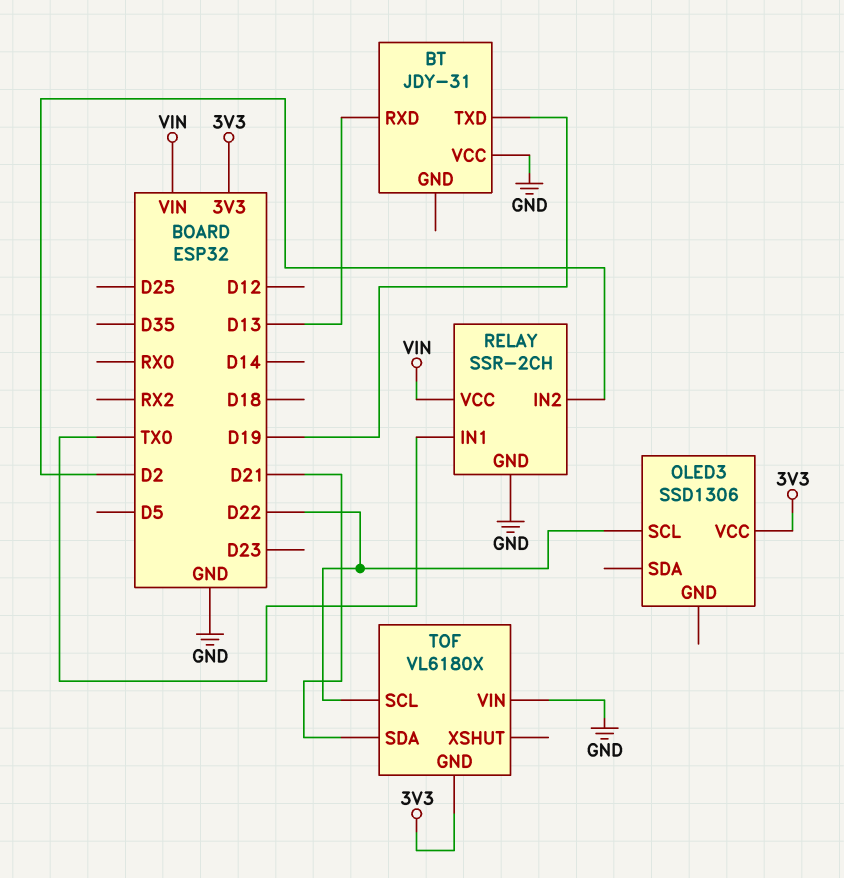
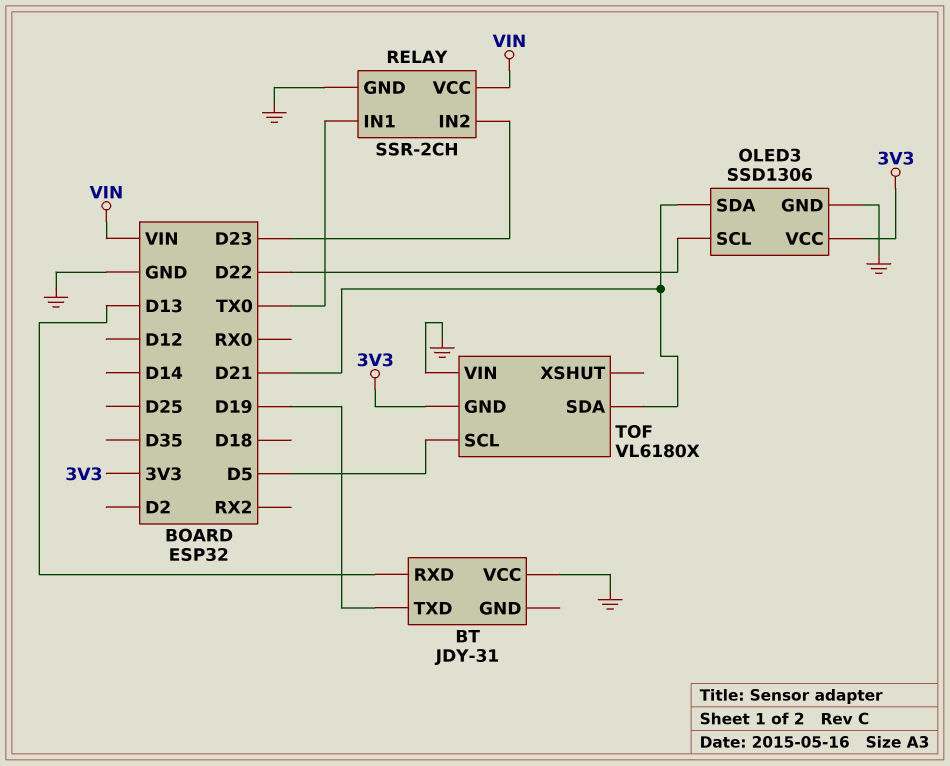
OLED3 pin GND: none -> GND
OLED3 pin SDA: none -> D21
RELAY pin IN2: D2 -> D23
TOF pin SCL: D22 -> D5

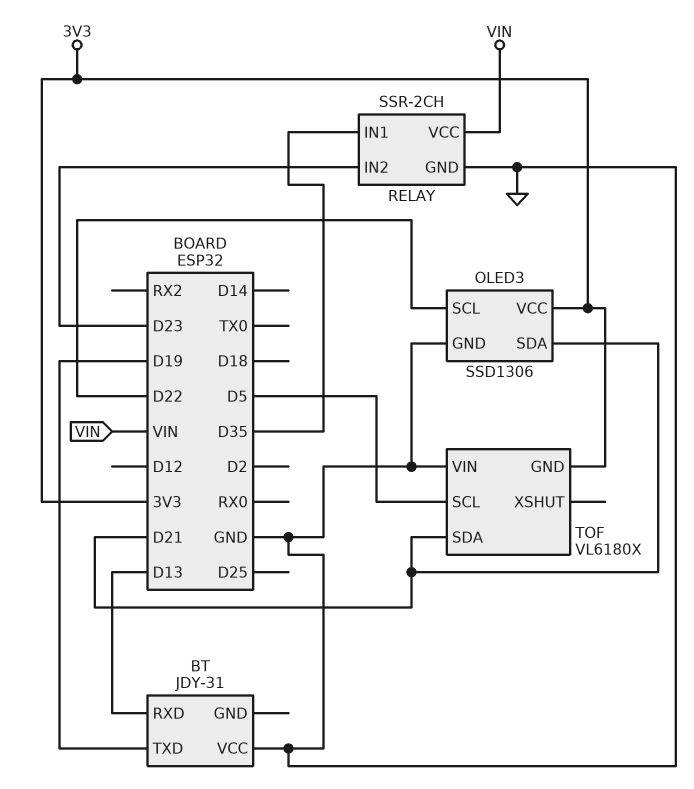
RELAY pin IN1: TX0 -> D35

